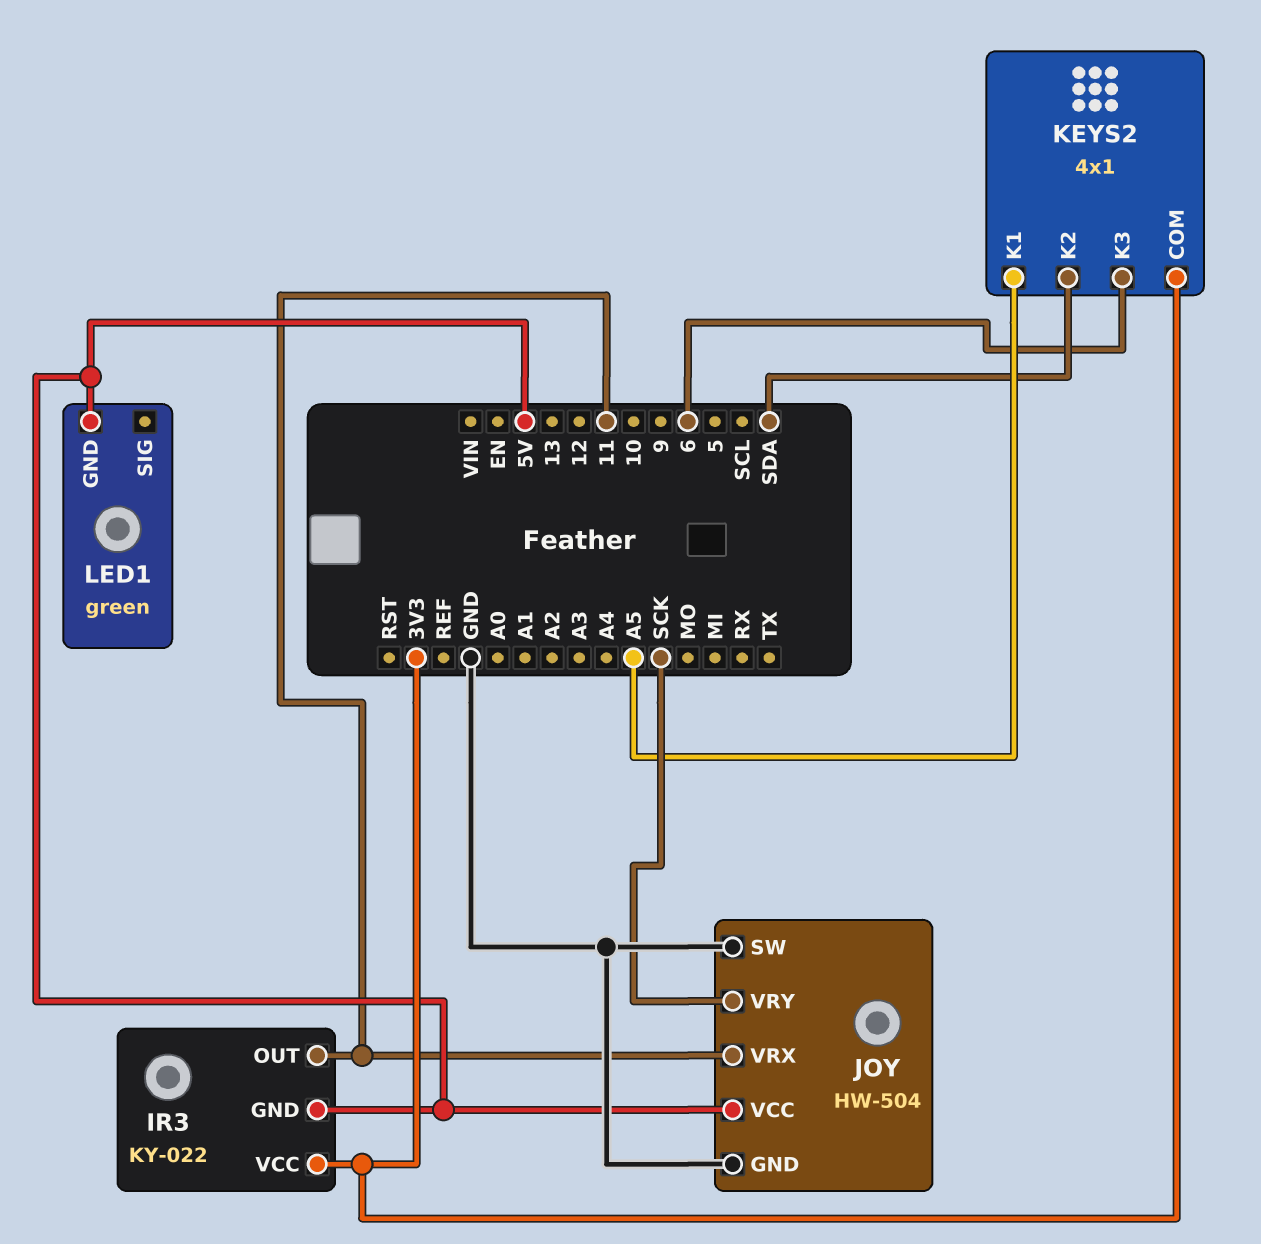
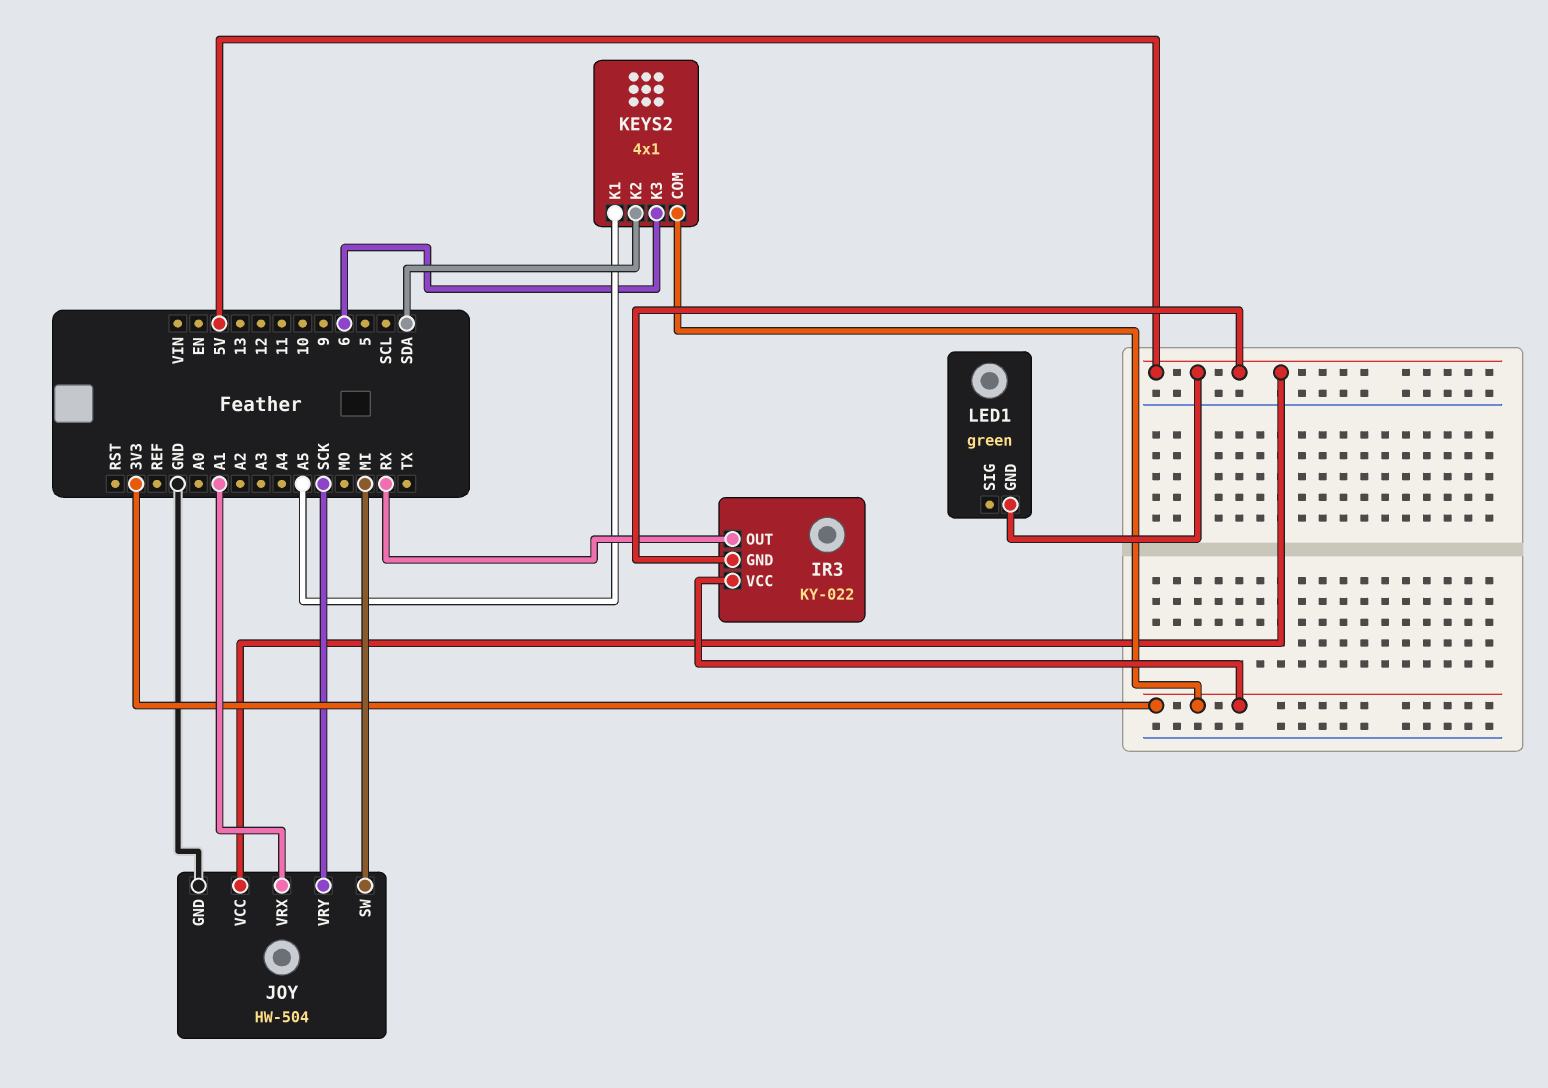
IR3 pin OUT: 11 -> RX
JOY pin SW: GND -> MI
JOY pin VRX: 11 -> A1

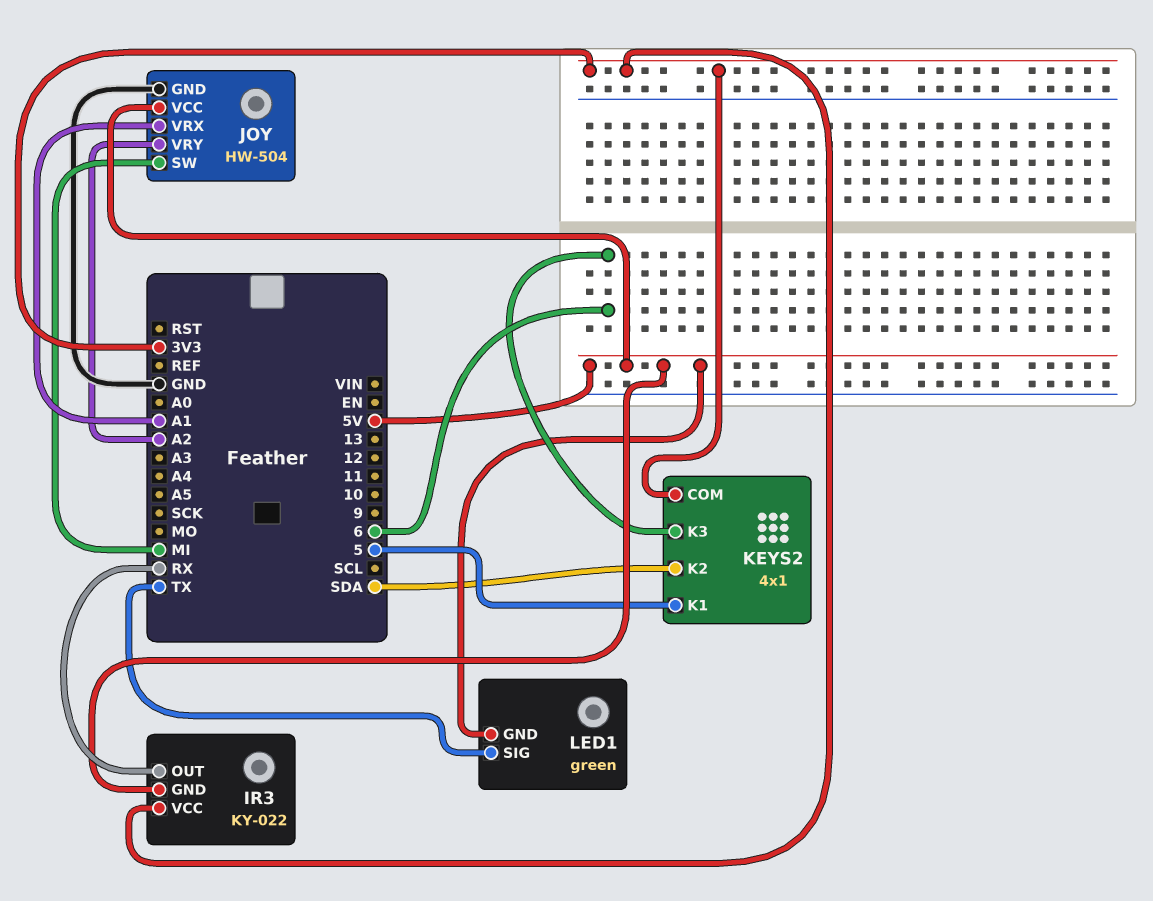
JOY pin VRY: SCK -> A2
KEYS2 pin K1: A5 -> 5
LED1 pin SIG: none -> TX

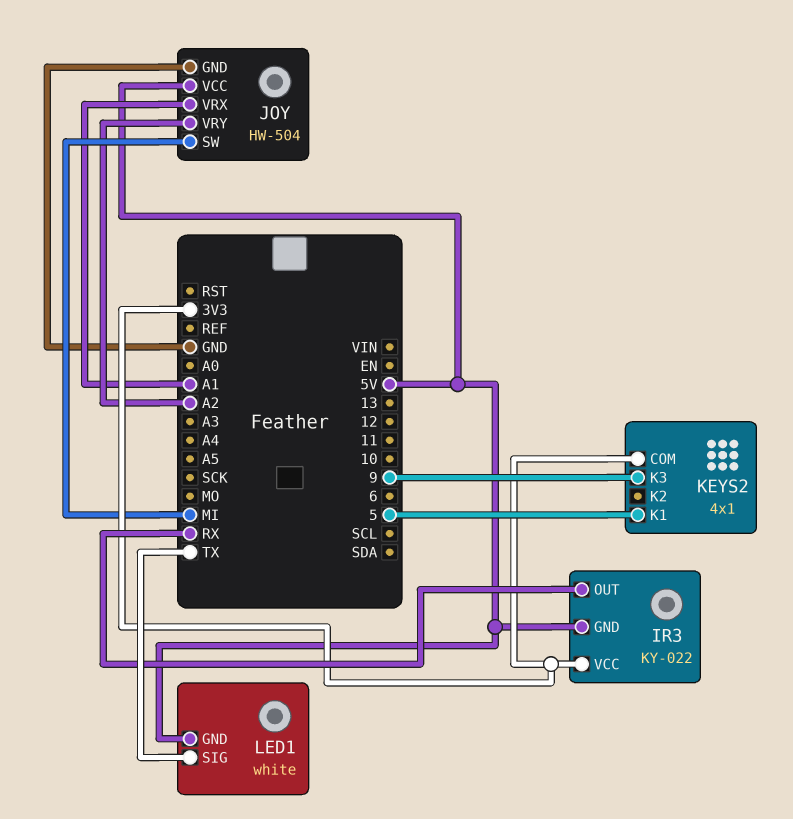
KEYS2 pin K2: SDA -> none
KEYS2 pin K3: 6 -> 9
LED1: green -> white

